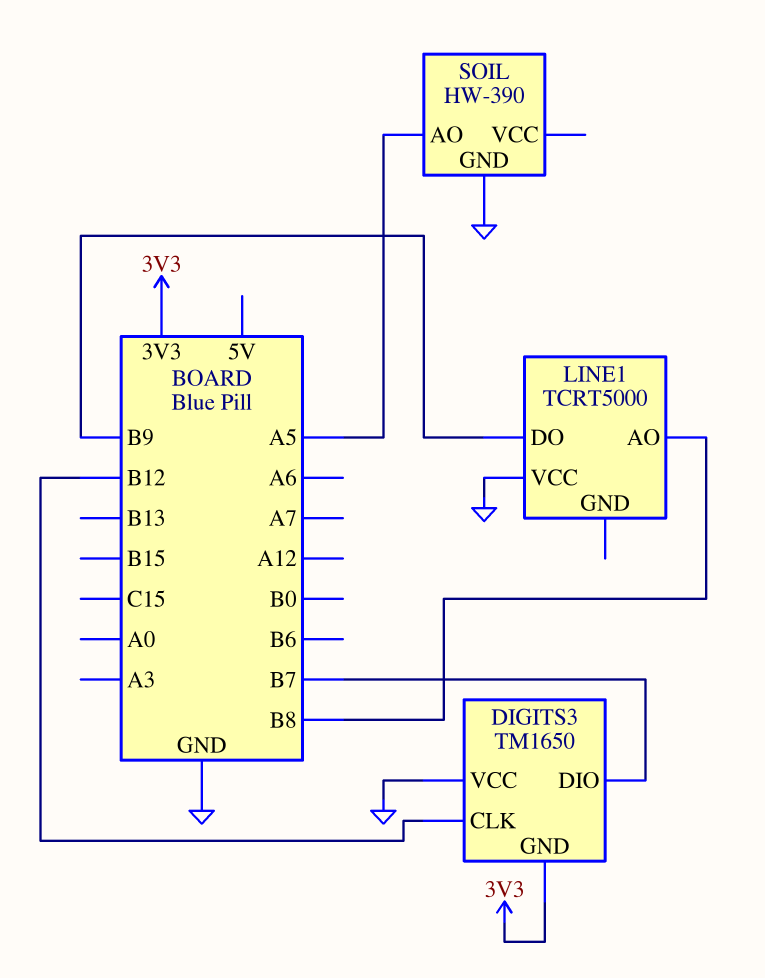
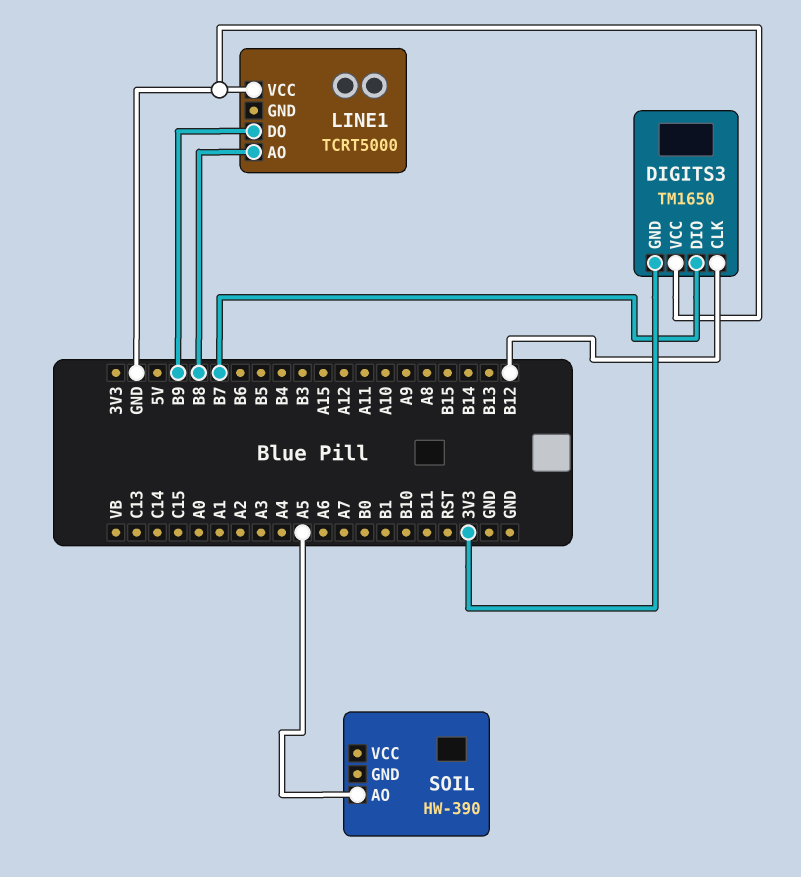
SOIL pin GND: GND -> none

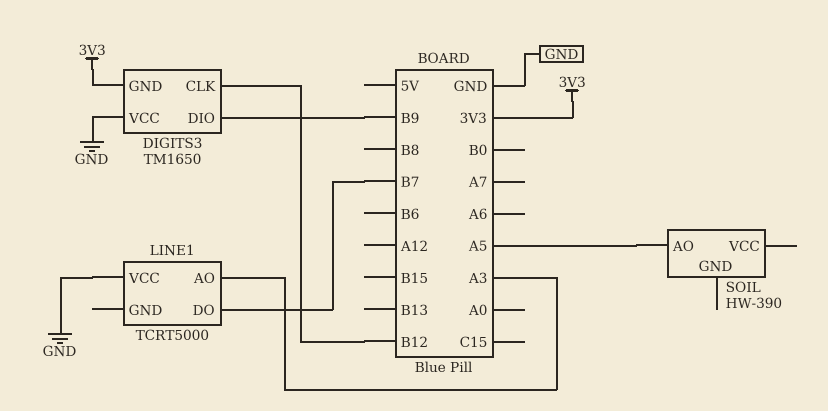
DIGITS3 pin DIO: B7 -> B9
LINE1 pin AO: B8 -> A3
LINE1 pin DO: B9 -> B7

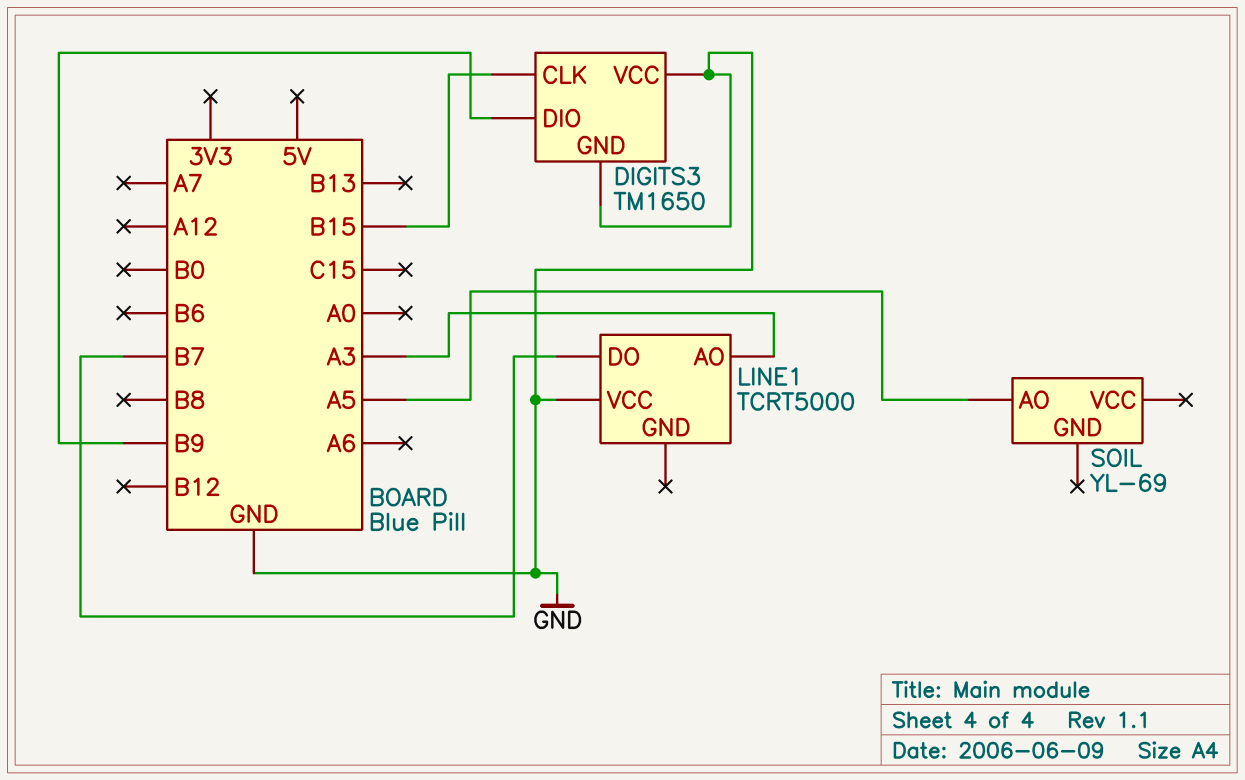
DIGITS3 pin CLK: B12 -> B15
DIGITS3 pin GND: 3V3 -> GND
SOIL: HW-390 -> YL-69

